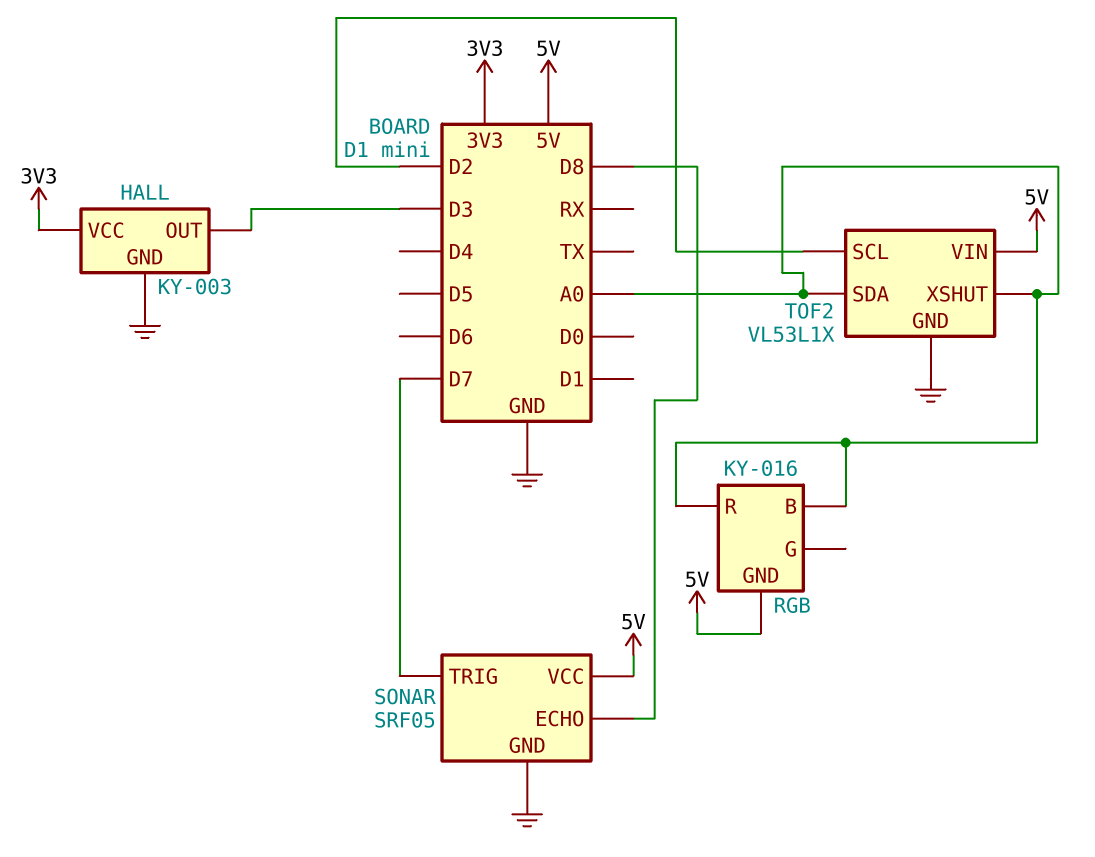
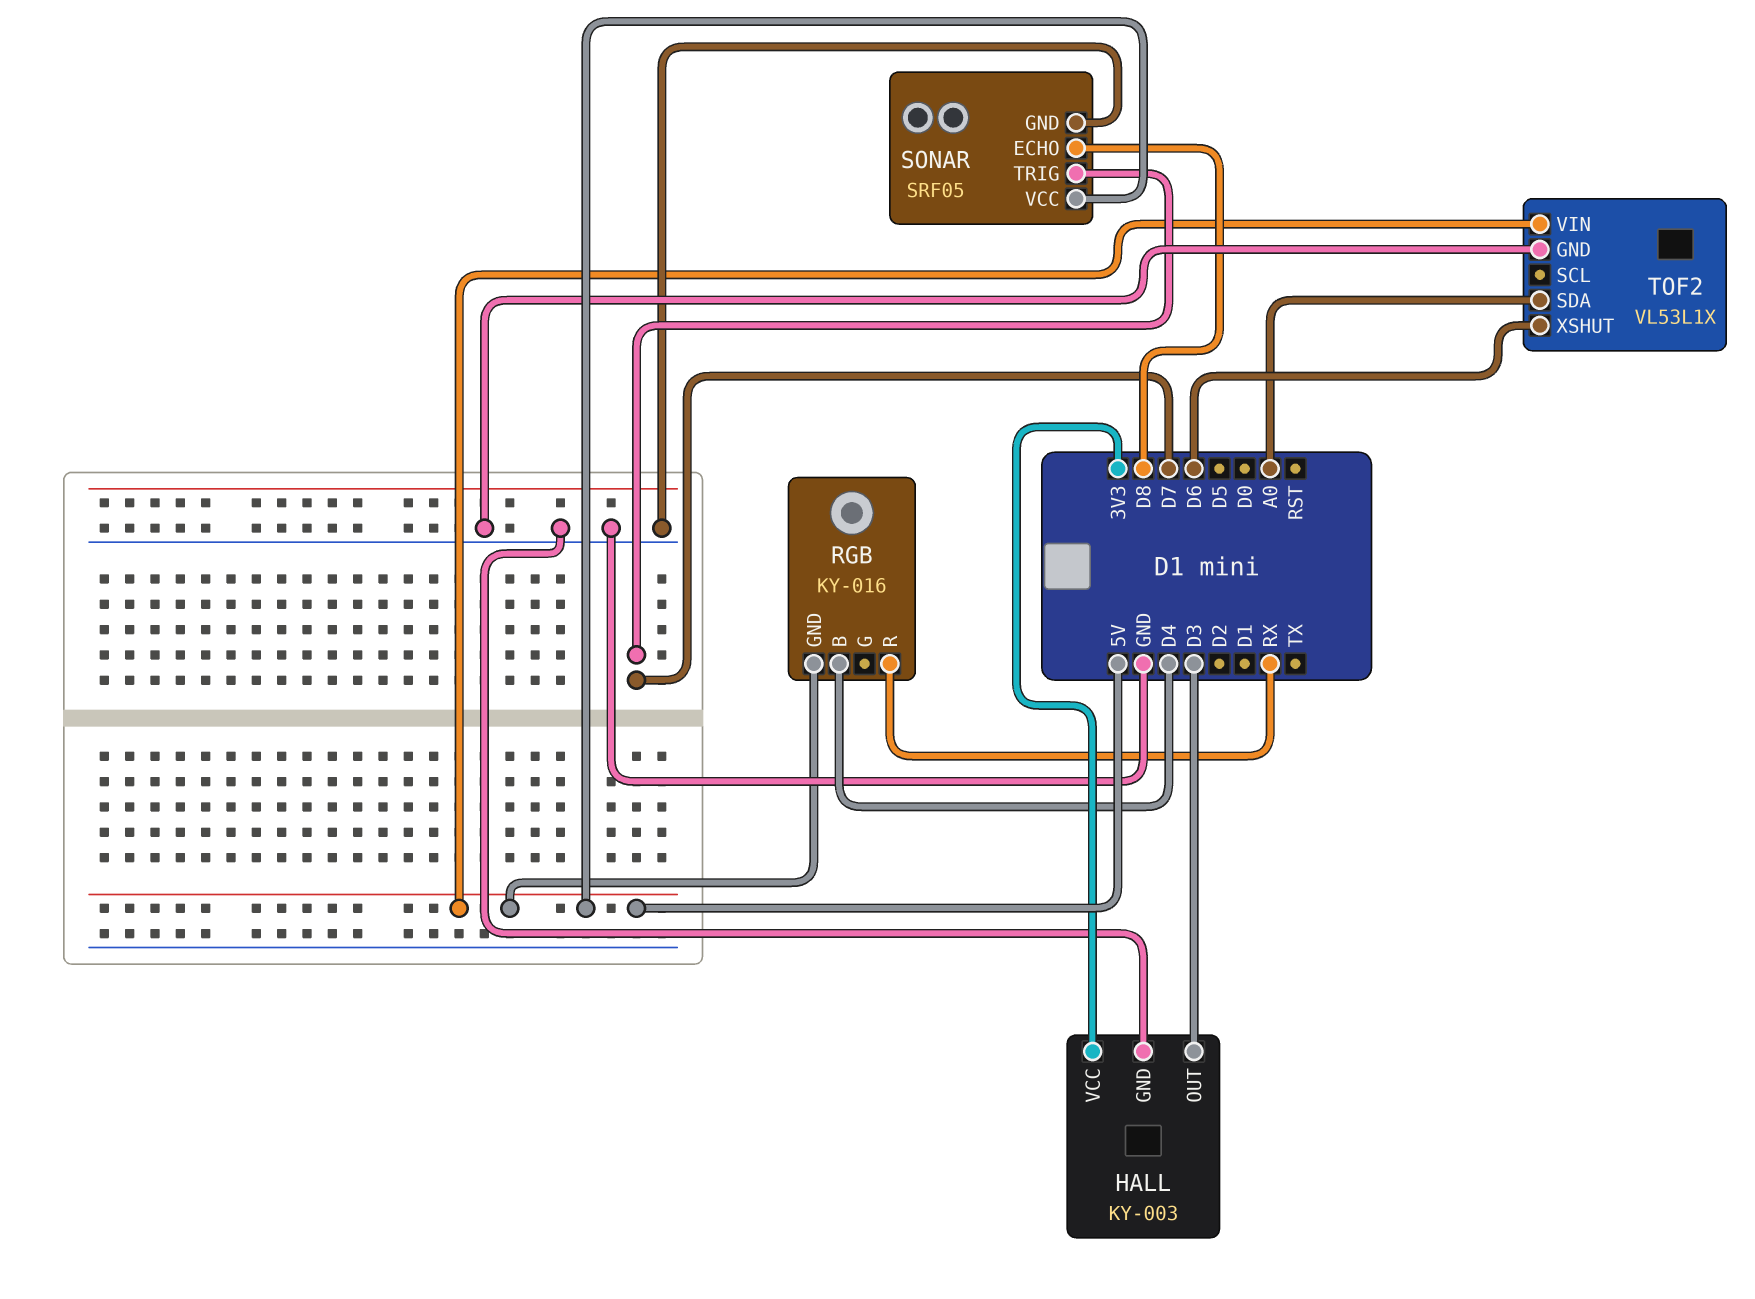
RGB pin B: A0 -> D4
RGB pin R: A0 -> RX
TOF2 pin SCL: D2 -> none
TOF2 pin XSHUT: A0 -> D6

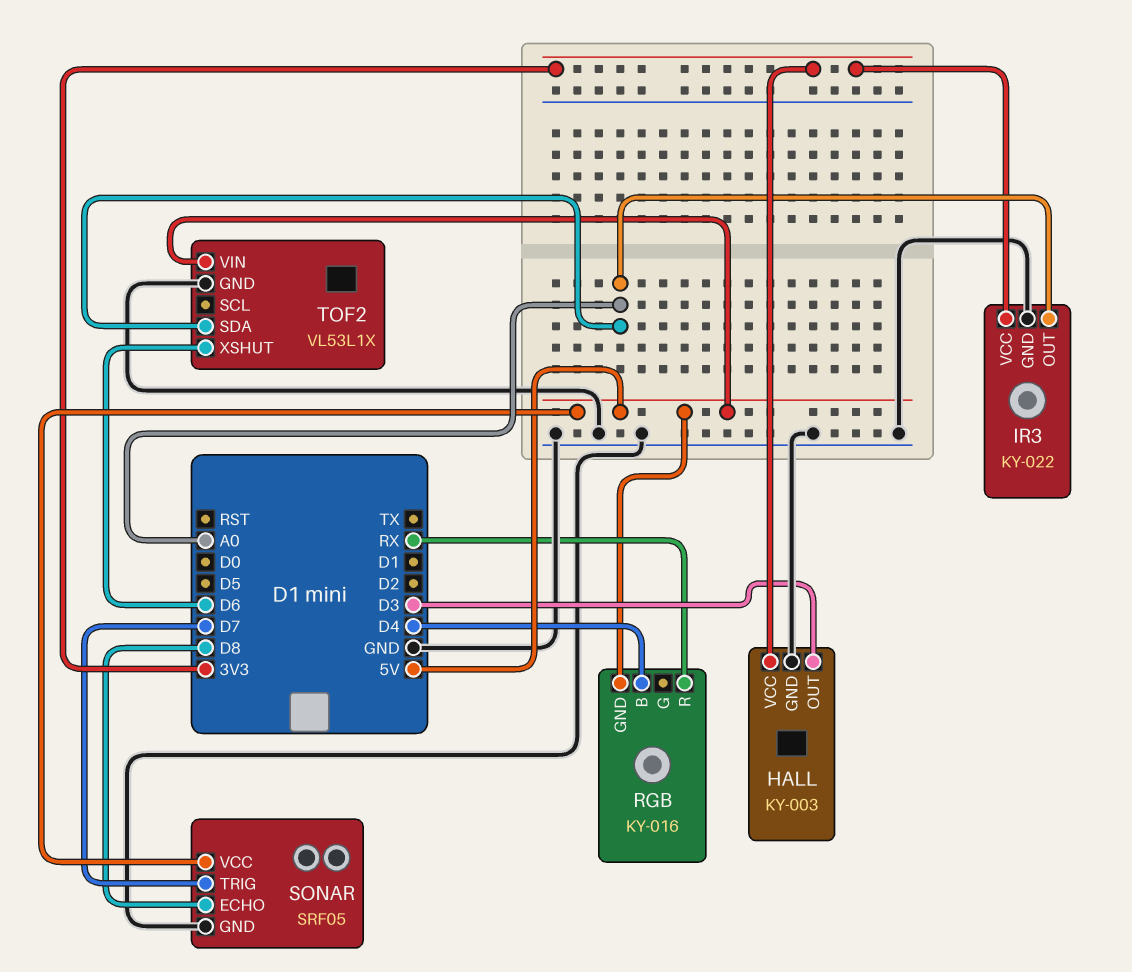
IR3: none -> KY-022
IR3 pin GND: none -> GND
IR3 pin OUT: none -> A0
IR3 pin VCC: none -> 3V3

